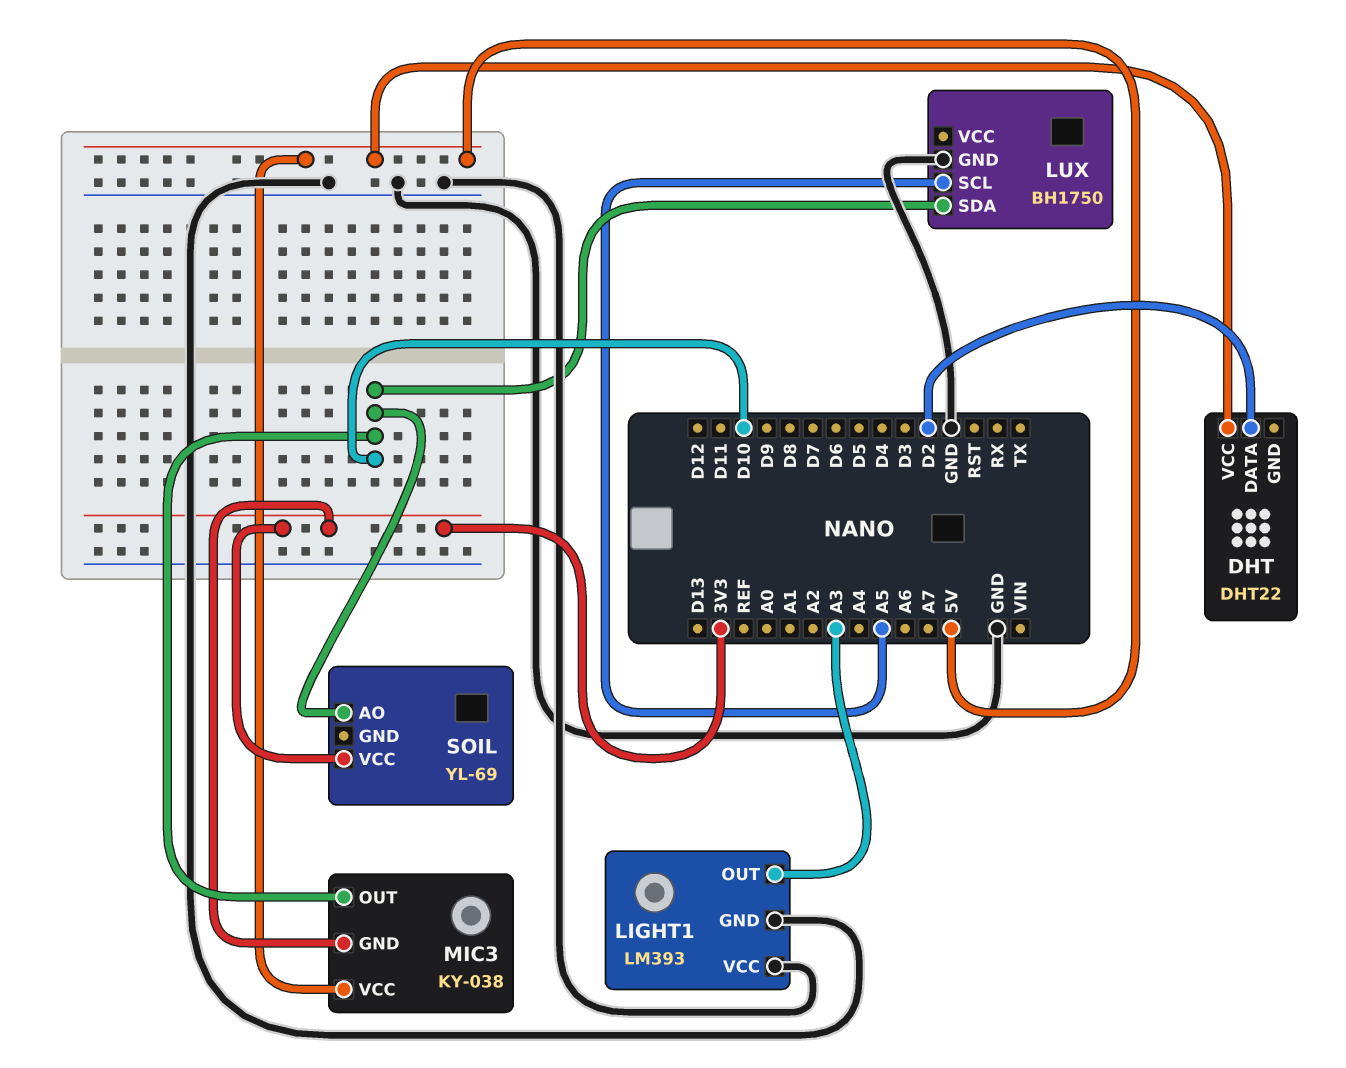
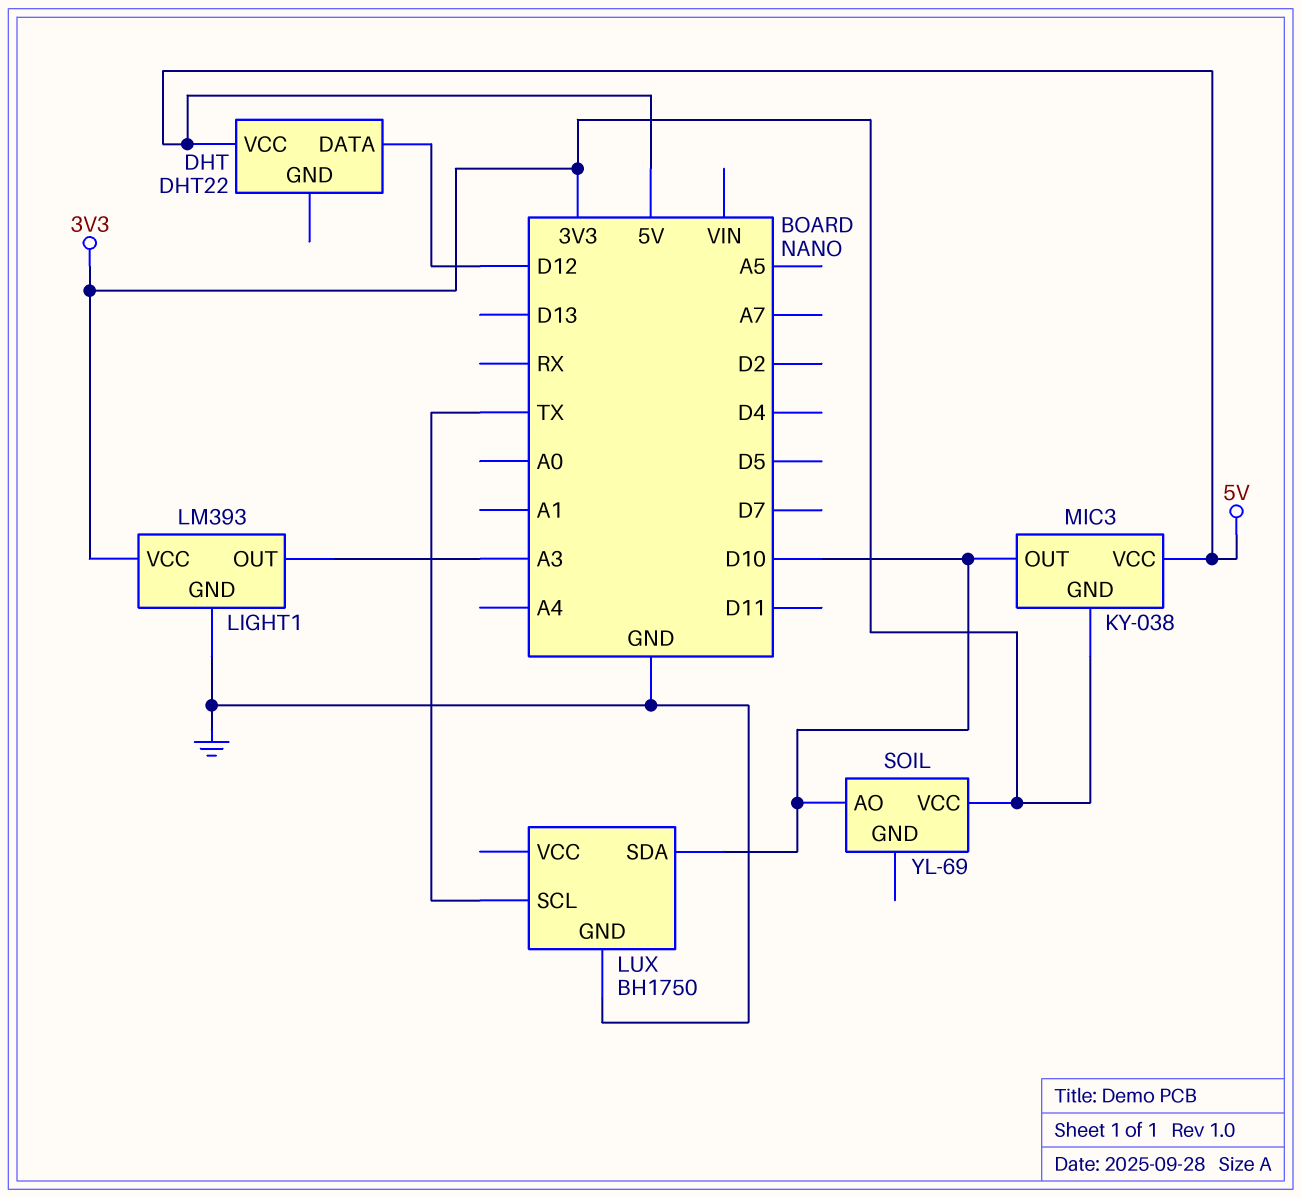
DHT pin DATA: D2 -> D12
LIGHT1 pin VCC: GND -> 3V3
LUX pin SCL: A5 -> TX

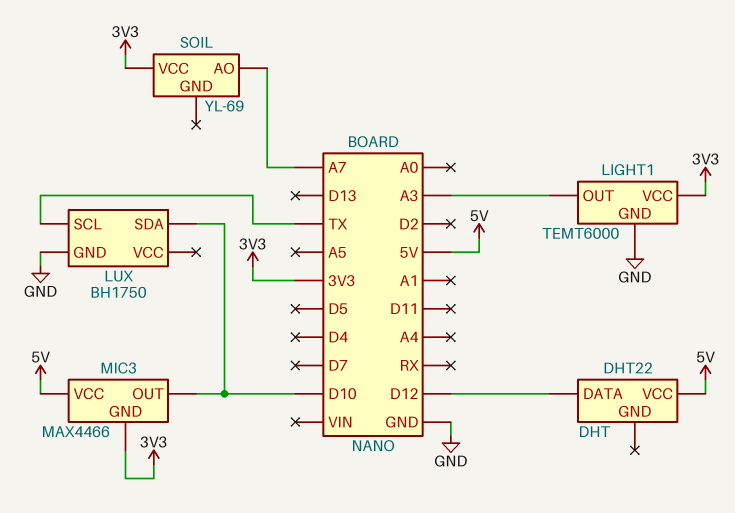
LIGHT1: LM393 -> TEMT6000
MIC3: KY-038 -> MAX4466
SOIL pin AO: D10 -> A7

